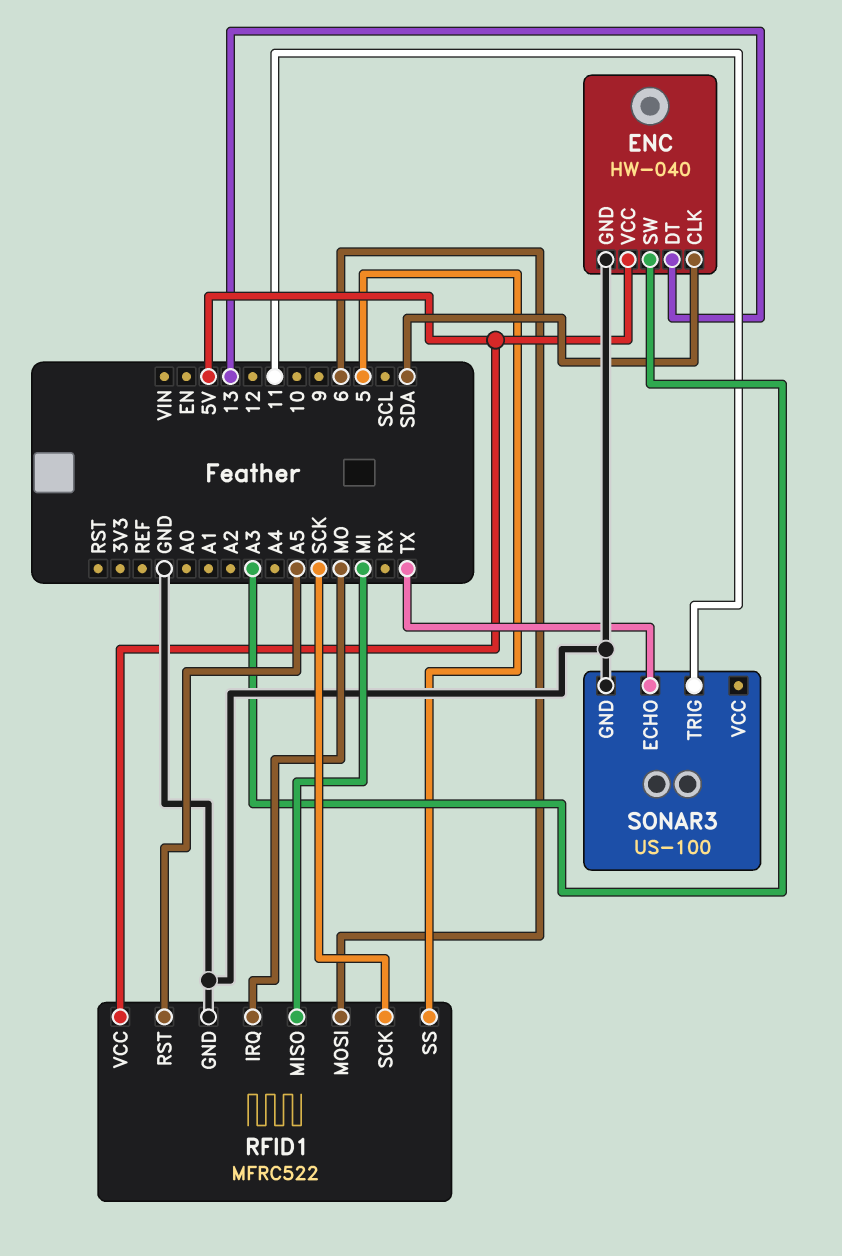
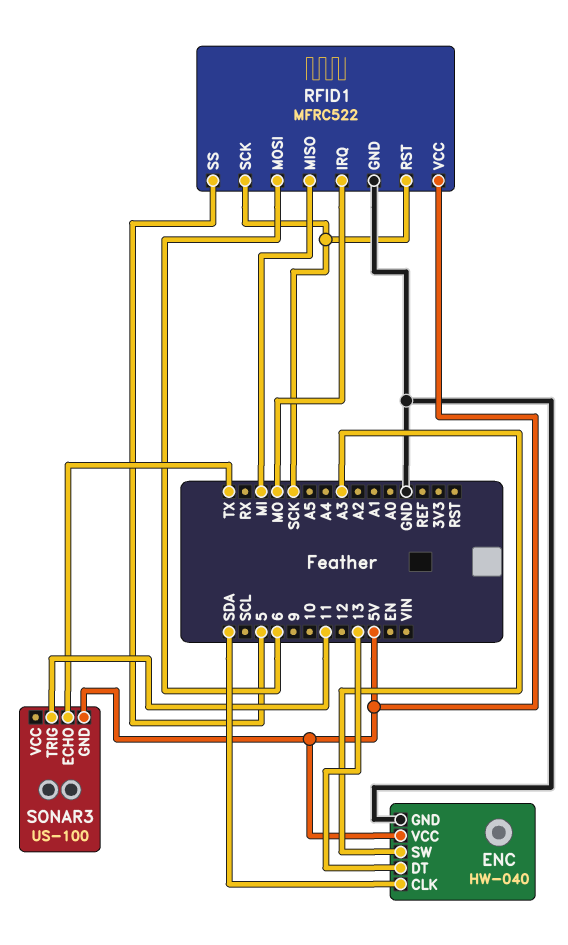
RFID1 pin RST: A5 -> SCK
SONAR3 pin GND: GND -> 5V

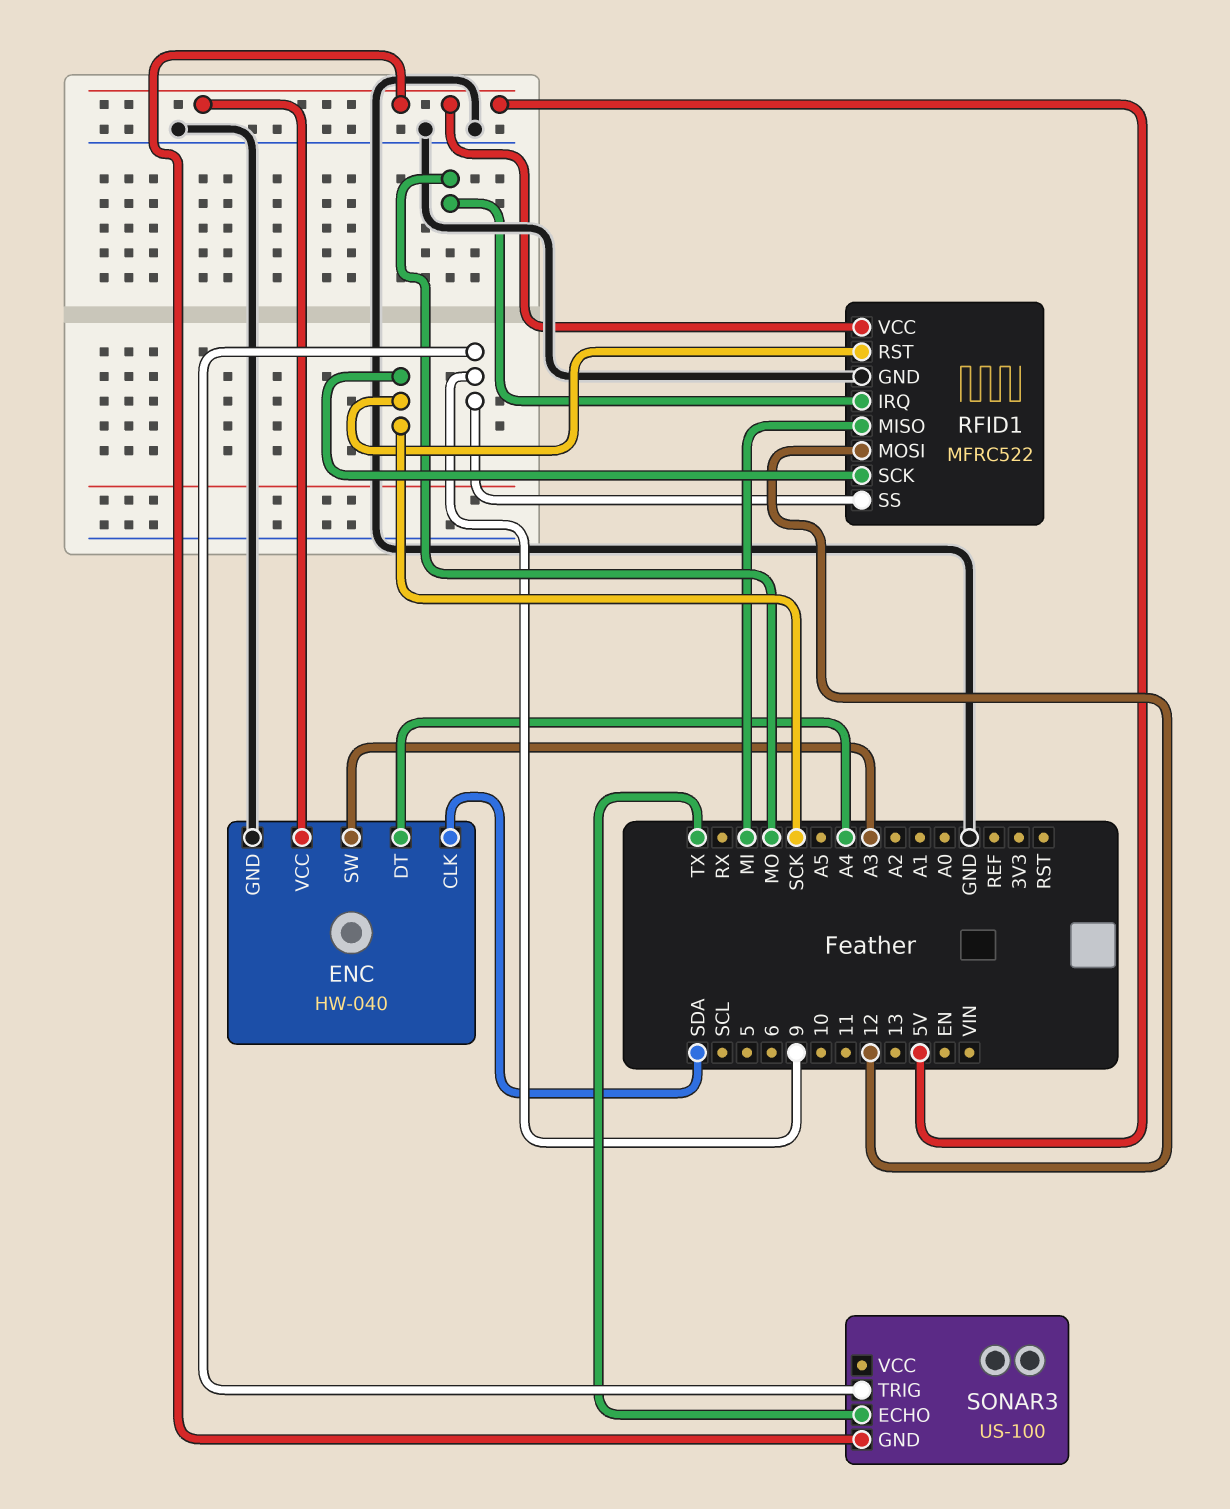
ENC pin DT: 13 -> A4
RFID1 pin MOSI: 6 -> 12
RFID1 pin SS: 5 -> 9
SONAR3 pin TRIG: 11 -> 9

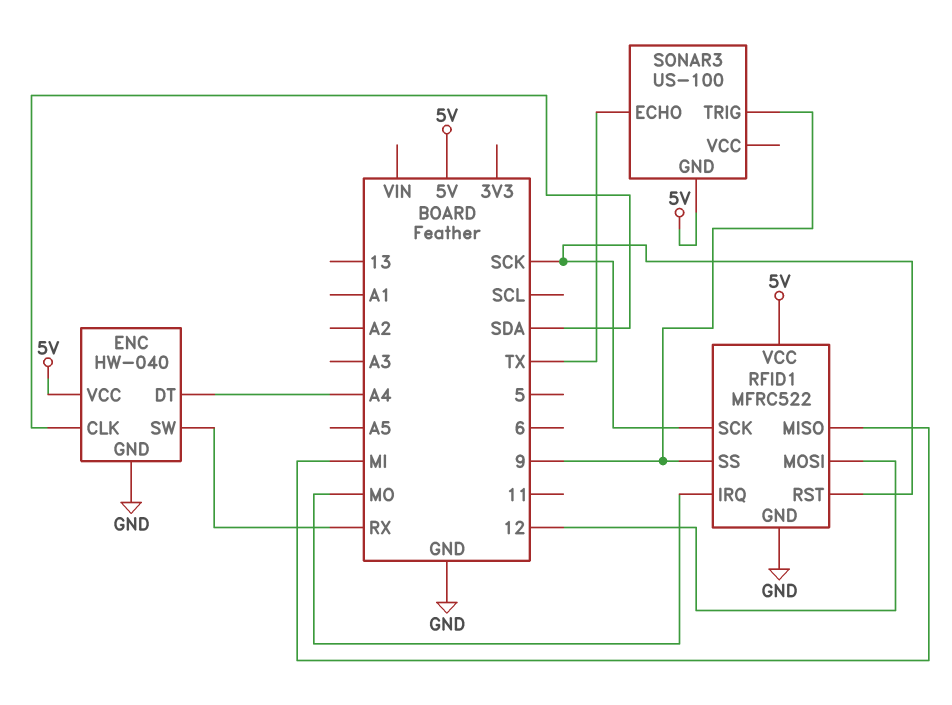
ENC pin SW: A3 -> RX

